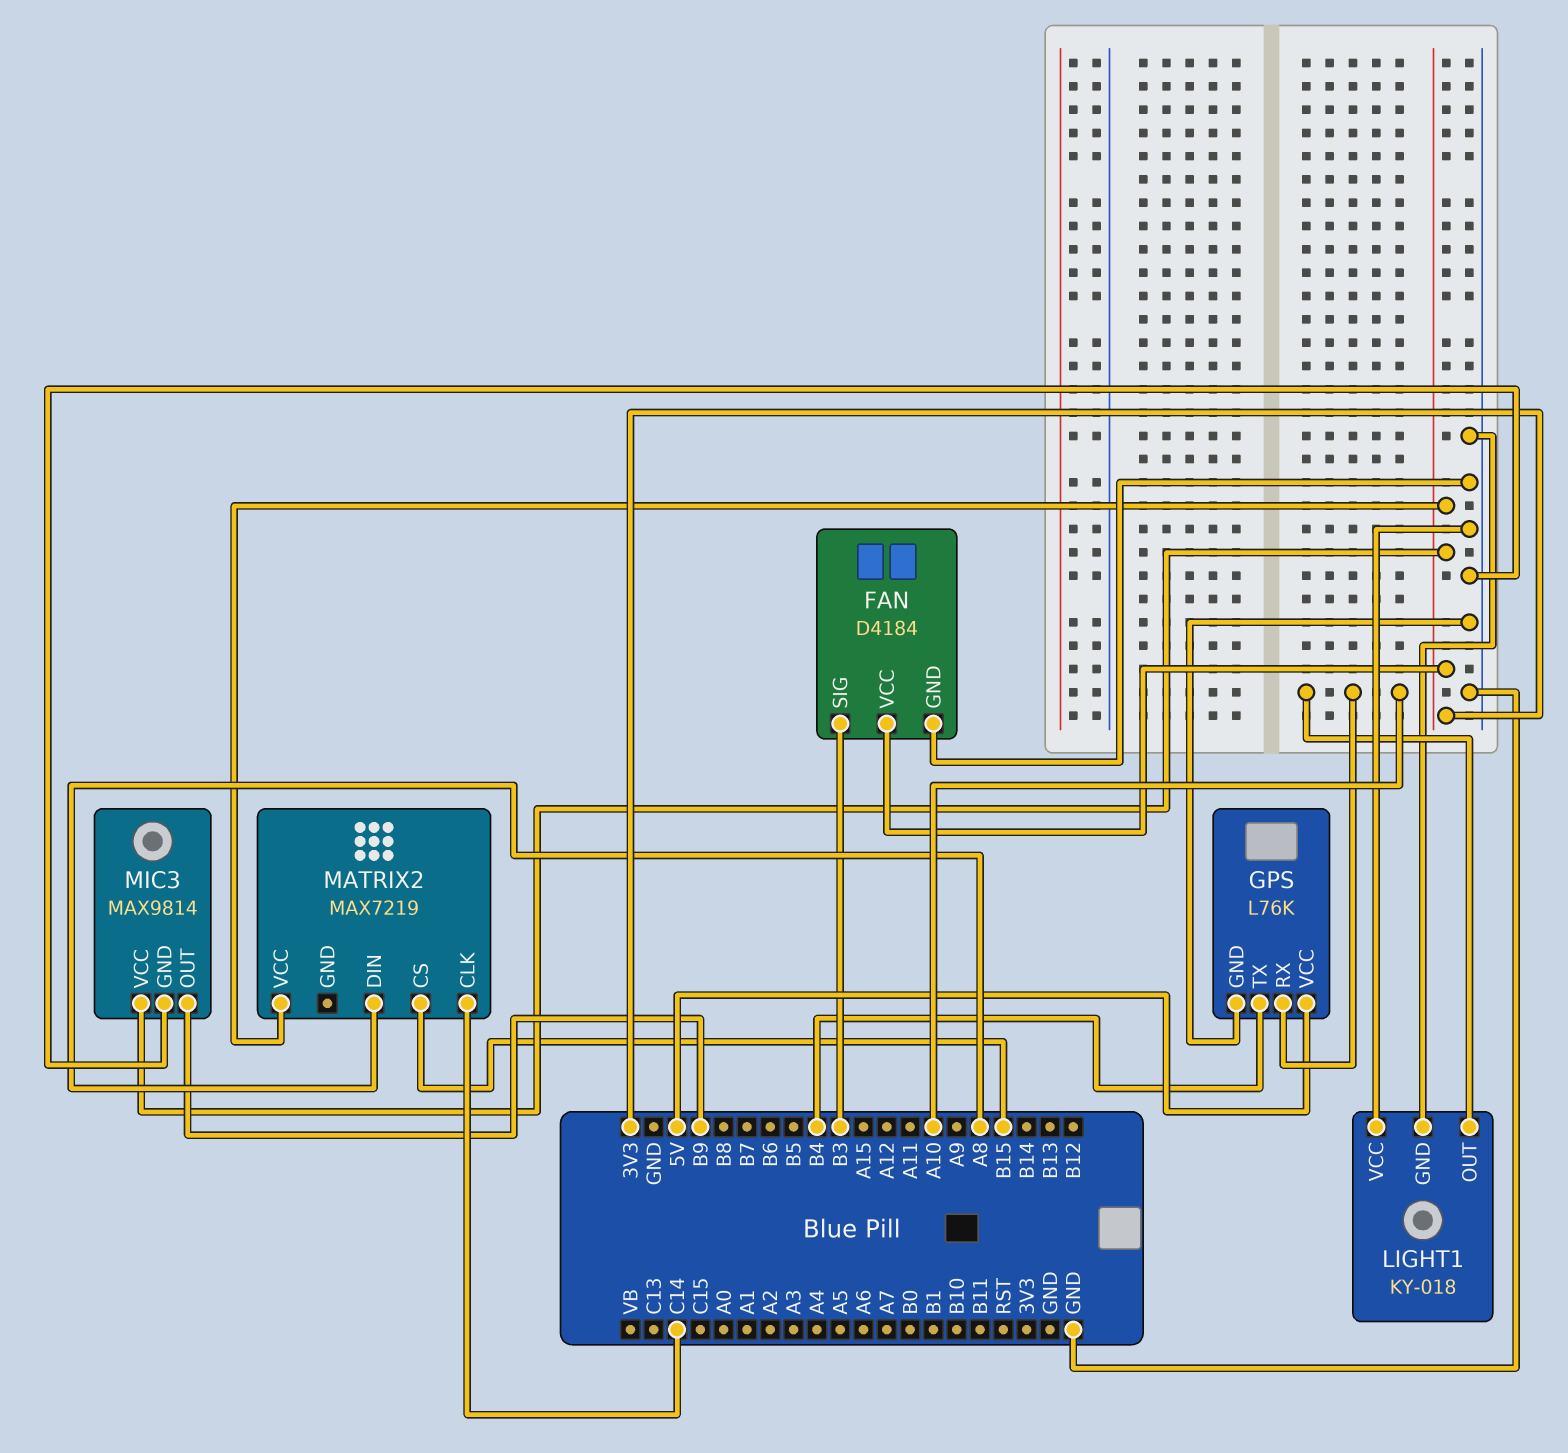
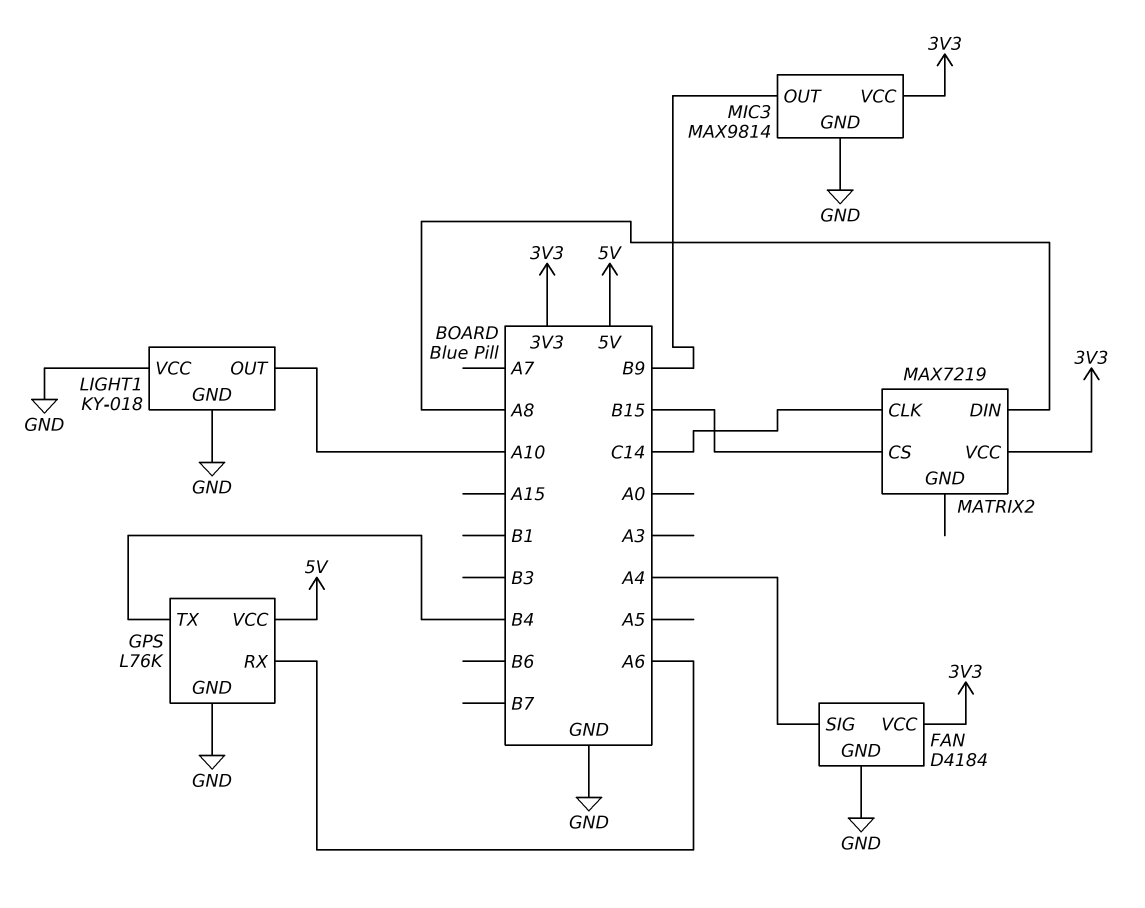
FAN pin SIG: B3 -> A4
GPS pin RX: A10 -> A6

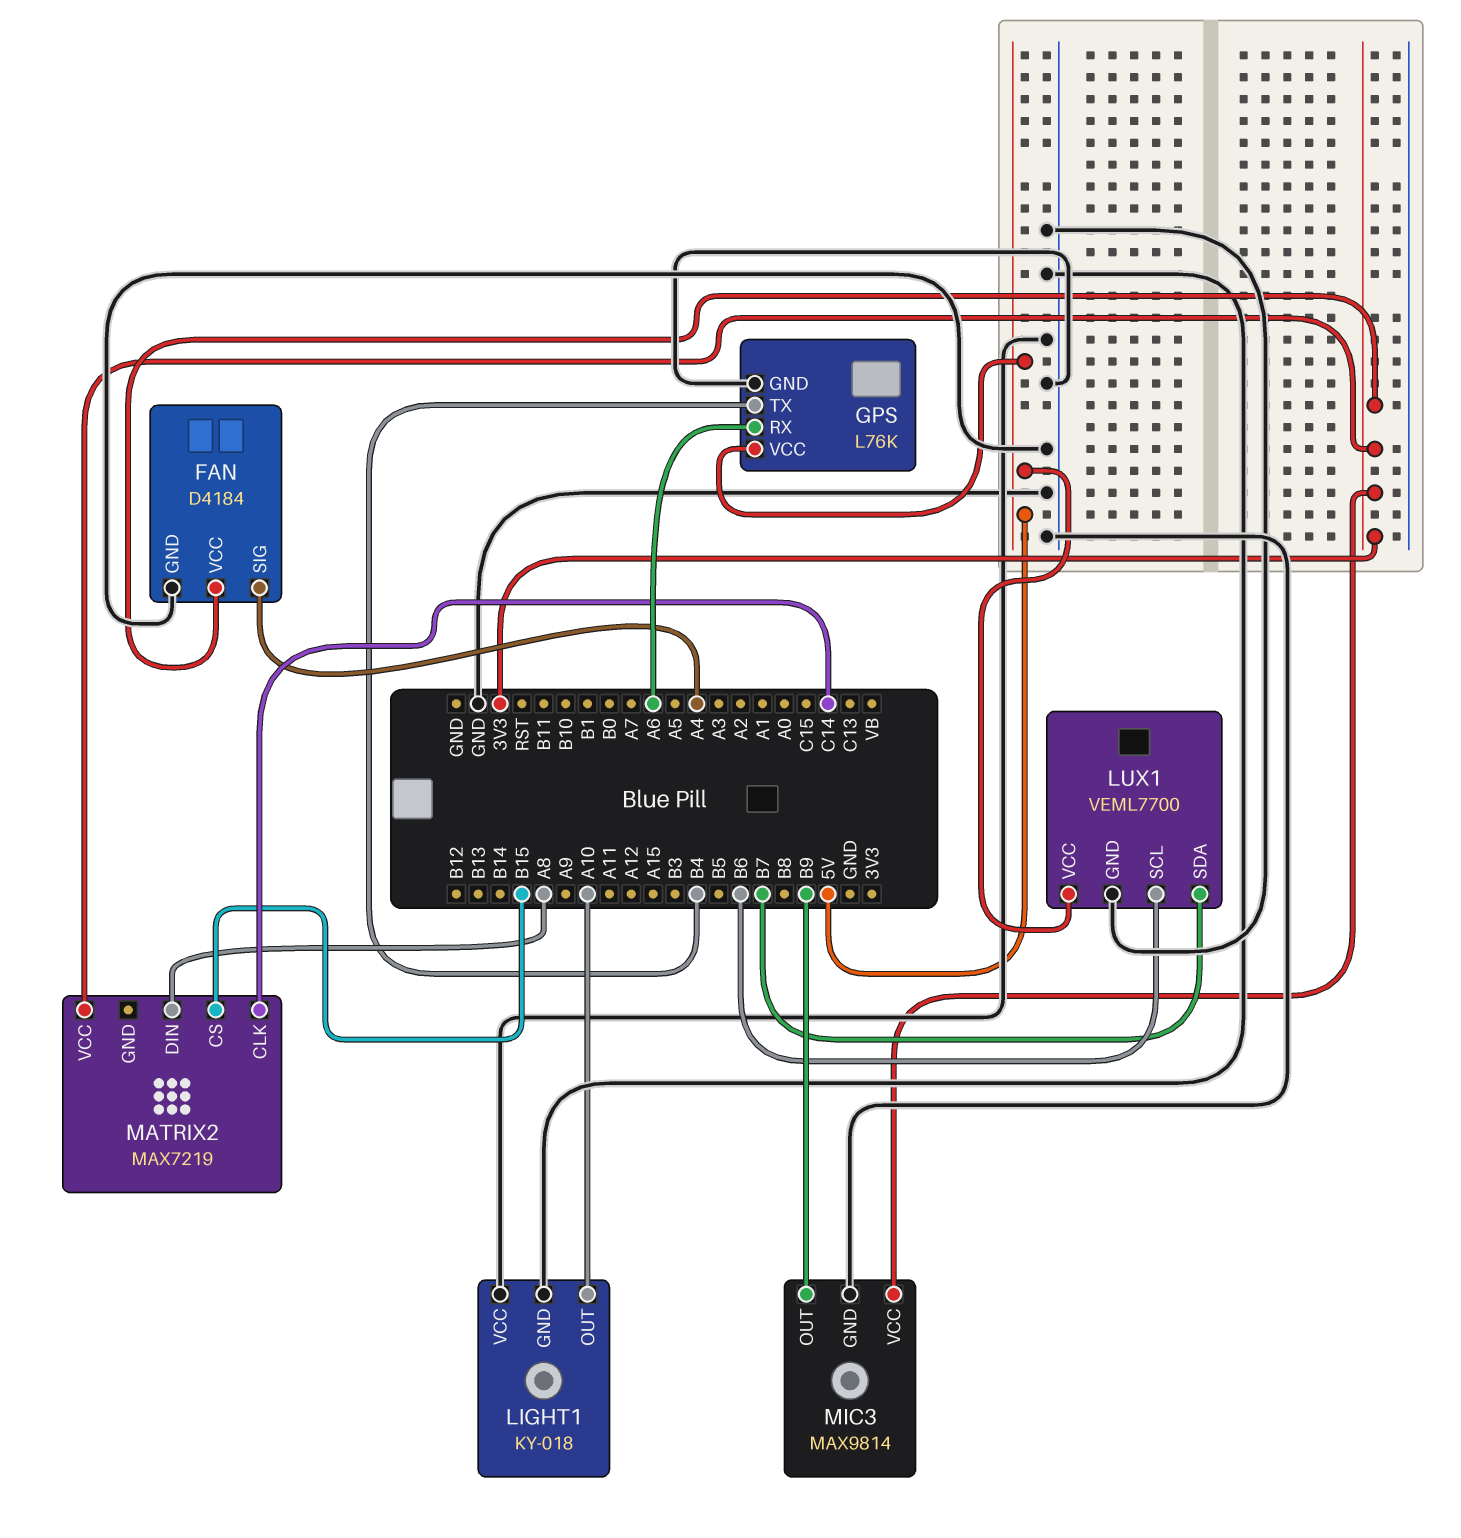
LUX1: none -> VEML7700
LUX1 pin GND: none -> GND
LUX1 pin SCL: none -> B6
LUX1 pin SDA: none -> B7
LUX1 pin VCC: none -> 5V

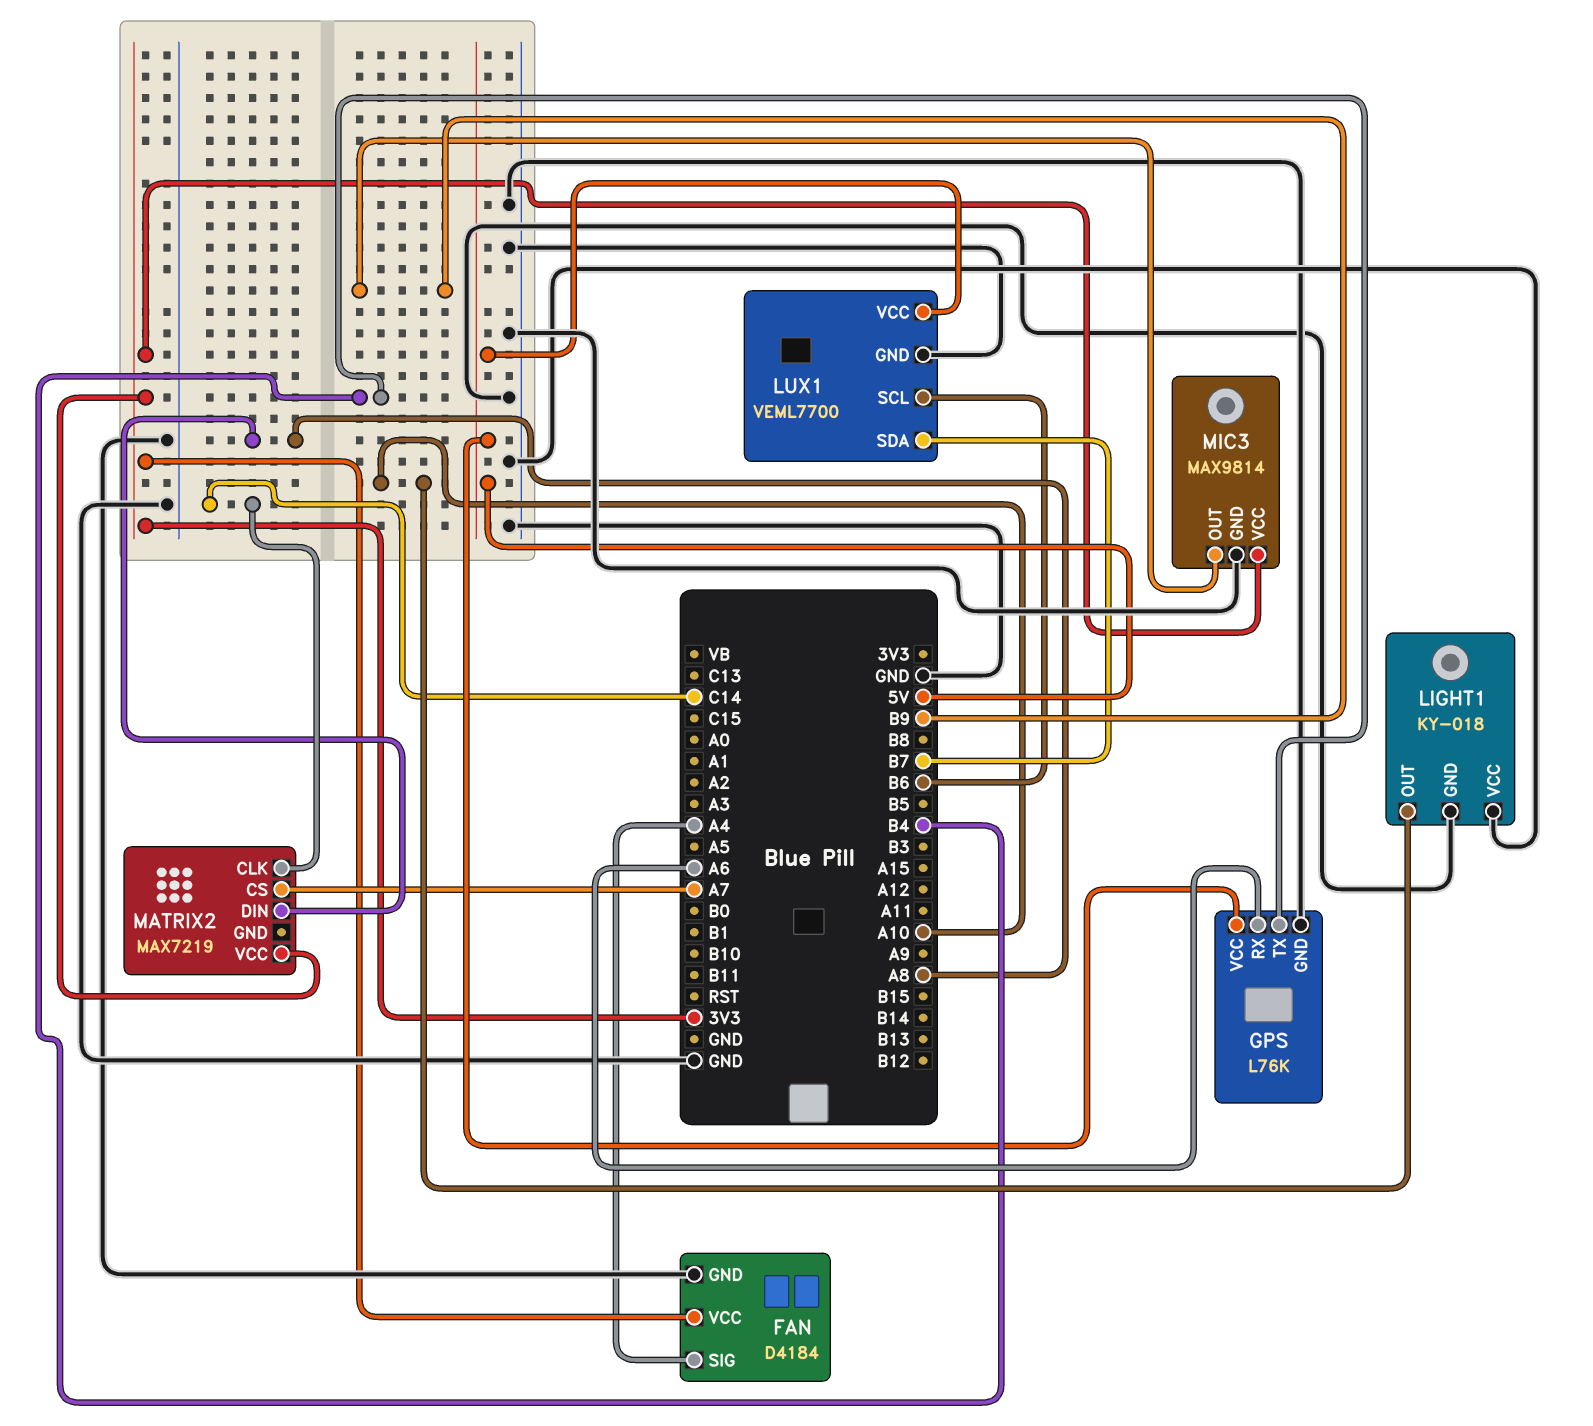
MATRIX2 pin CS: B15 -> A7

